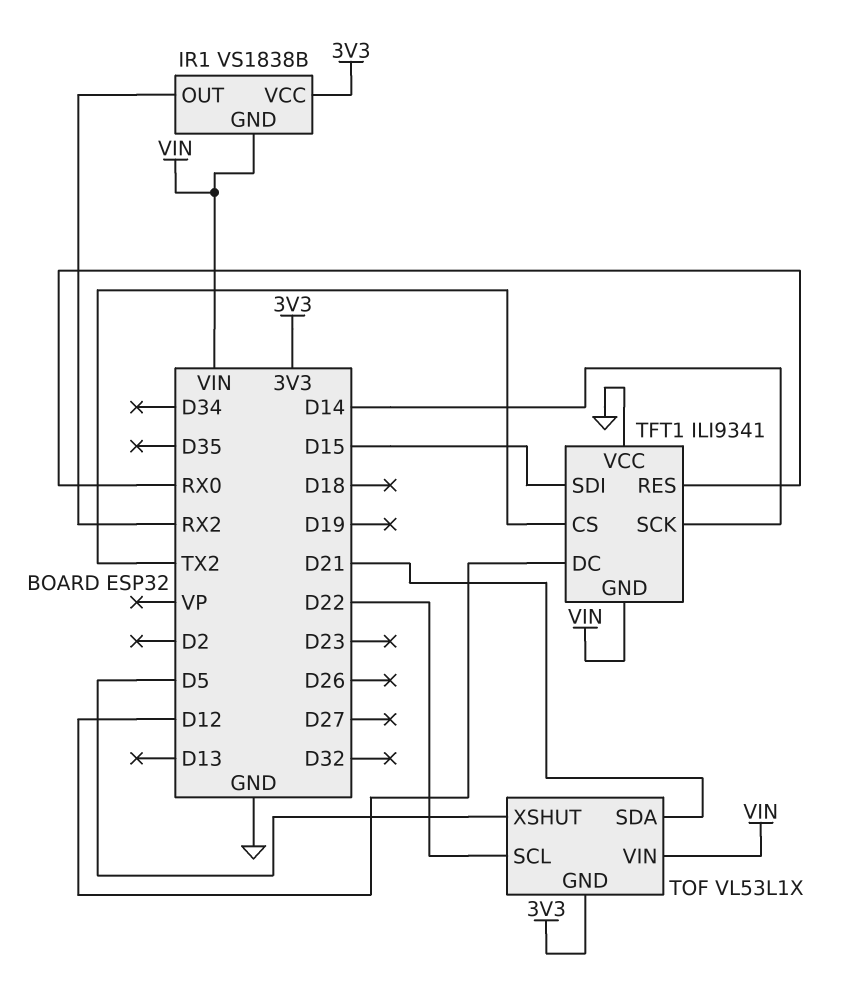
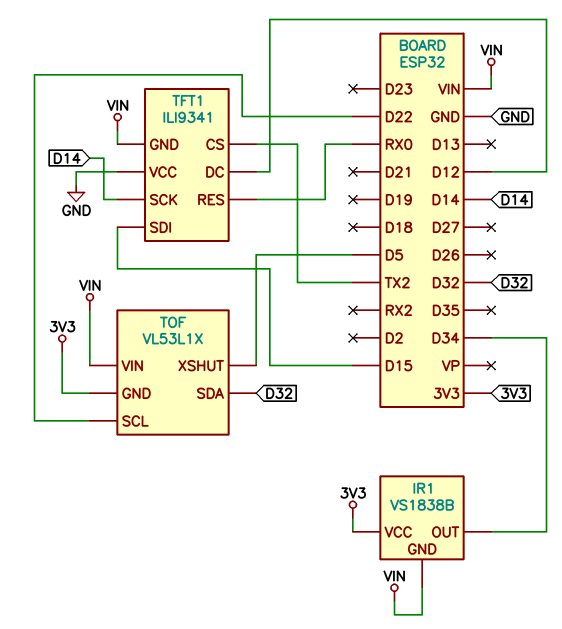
IR1 pin OUT: RX2 -> D34
TOF pin SDA: D21 -> D32

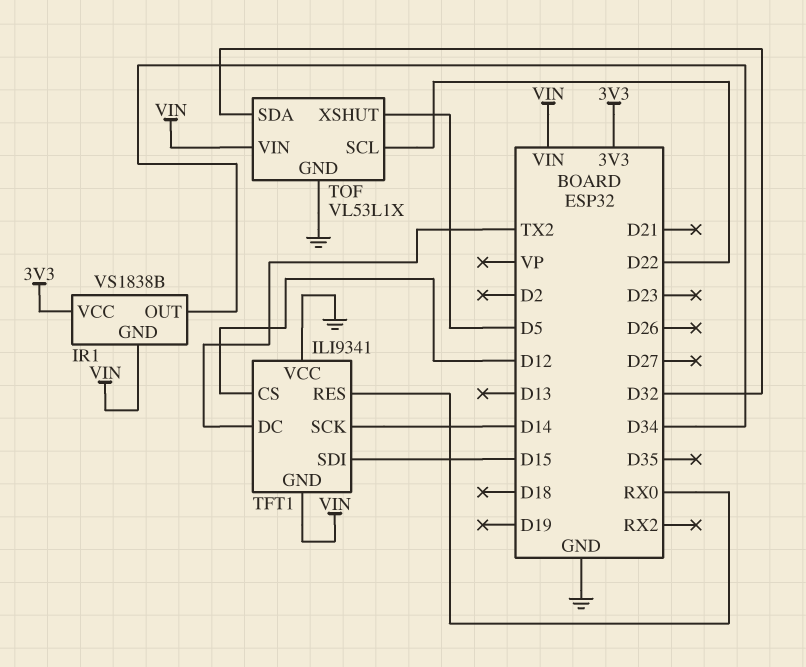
TFT1 pin CS: TX2 -> D12
TFT1 pin DC: D12 -> TX2
TOF pin GND: 3V3 -> GND

